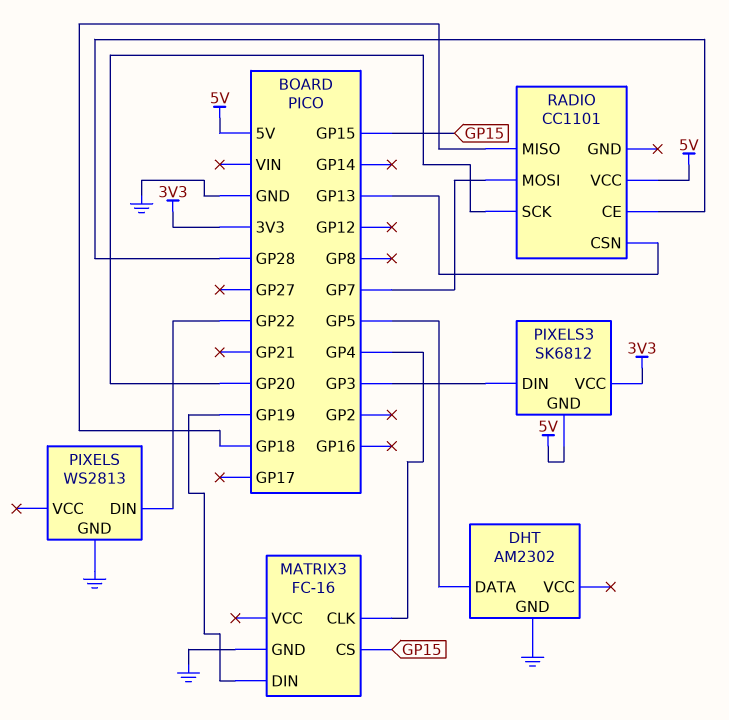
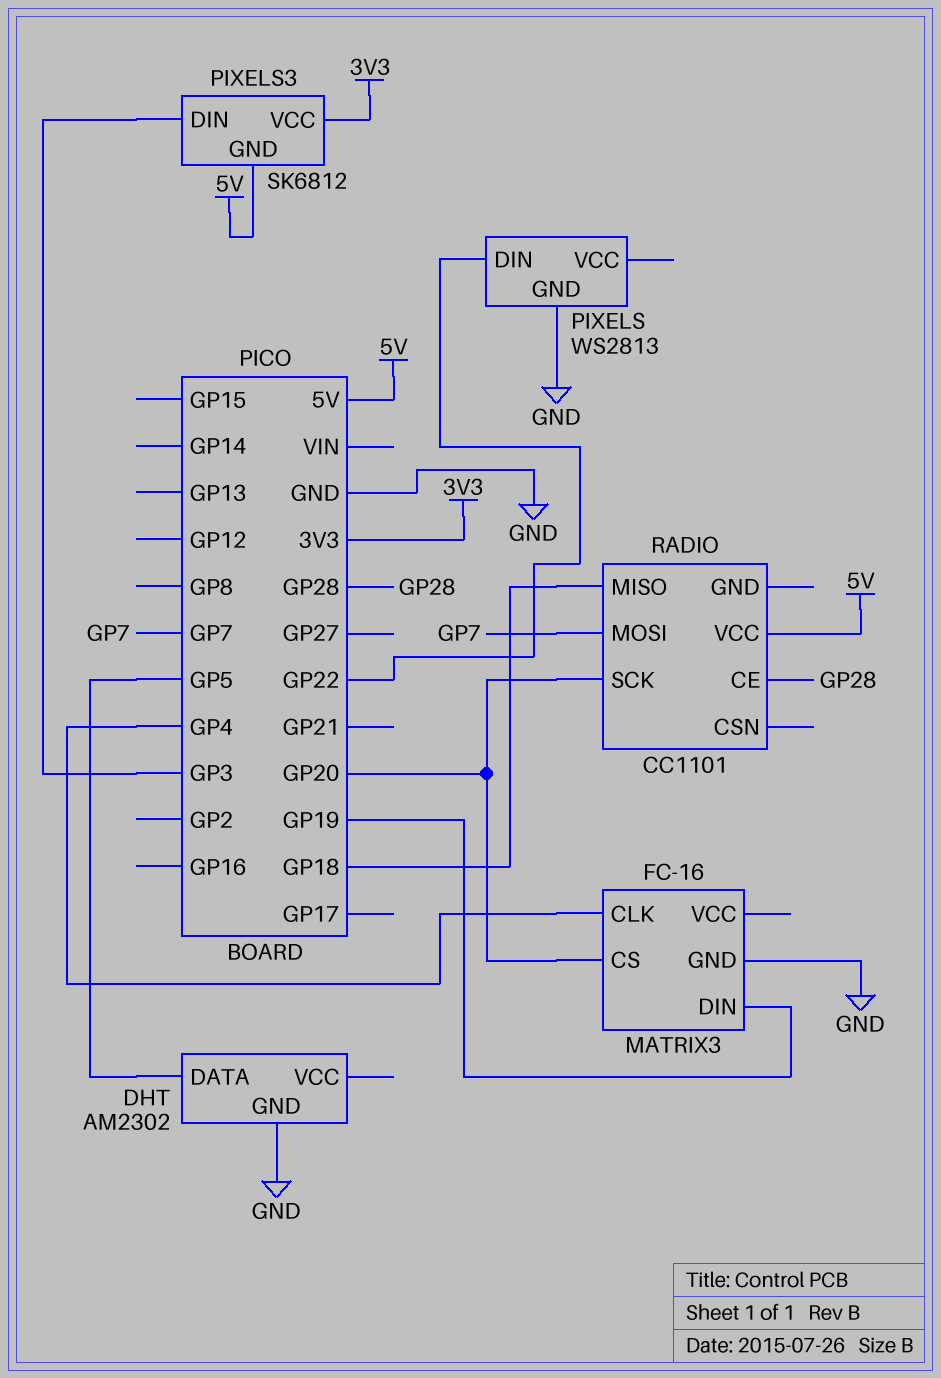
MATRIX3 pin CS: GP15 -> GP20
RADIO pin CSN: GP13 -> none

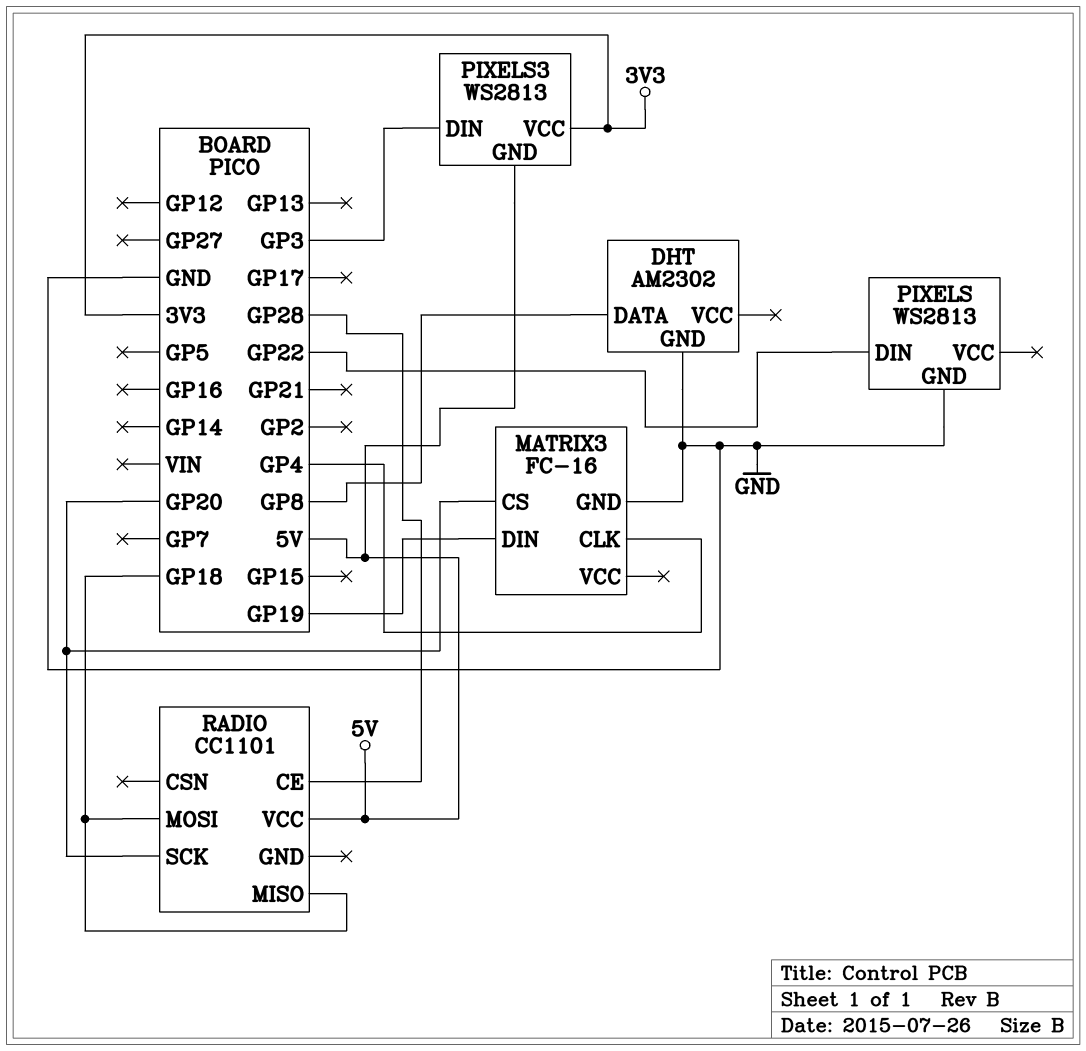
DHT pin DATA: GP5 -> GP8
PIXELS3: SK6812 -> WS2813
RADIO pin MOSI: GP7 -> GP18

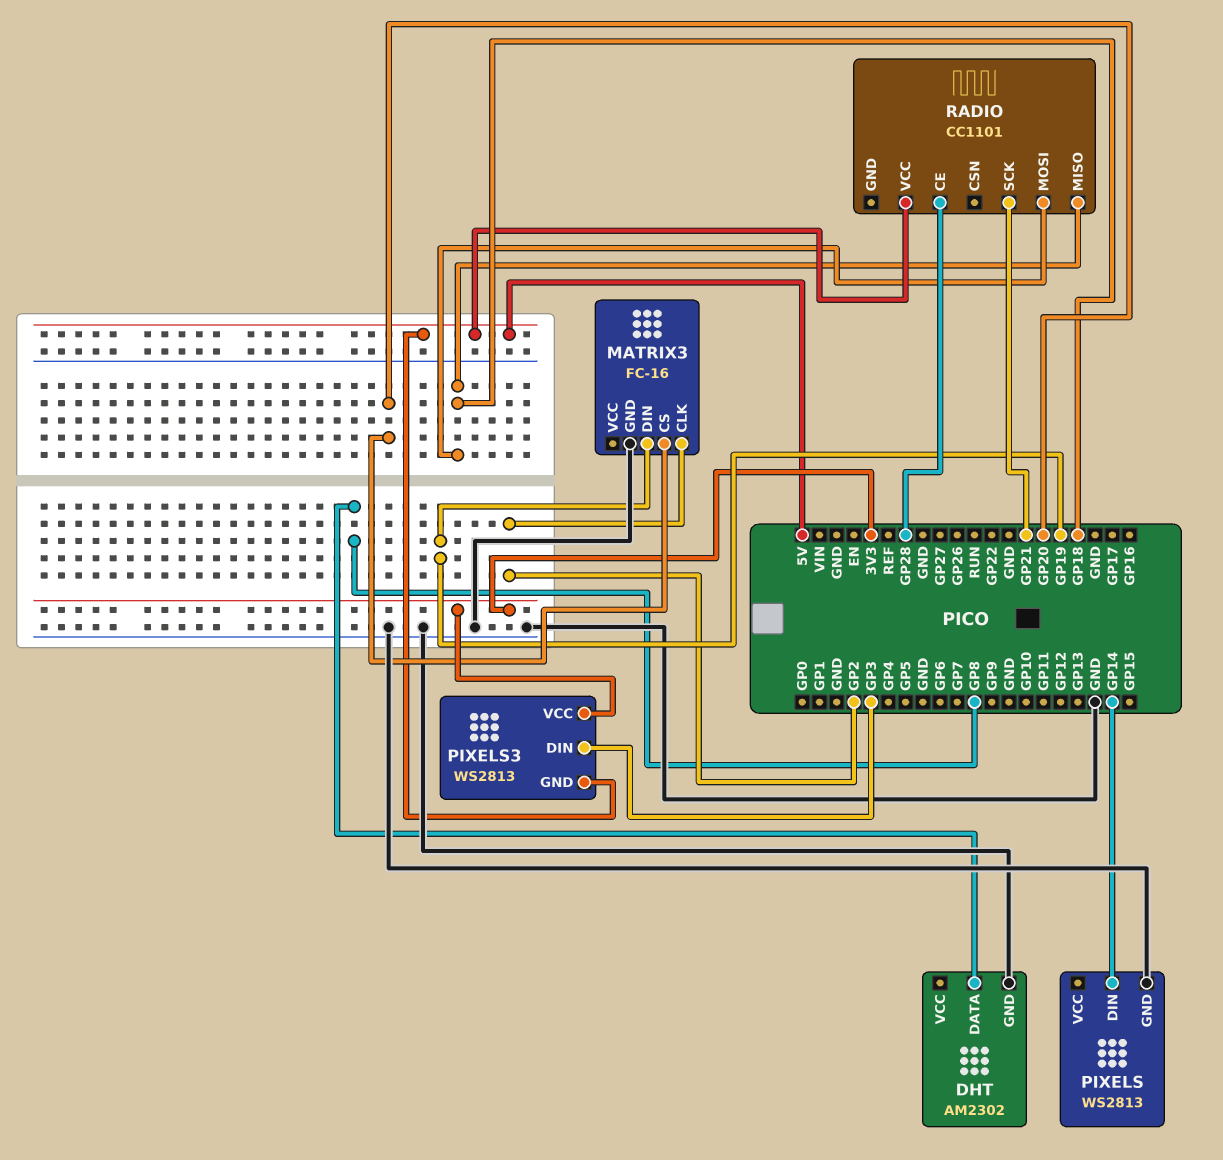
MATRIX3 pin CLK: GP4 -> GP2
PIXELS pin DIN: GP22 -> GP14
RADIO pin SCK: GP20 -> GP21

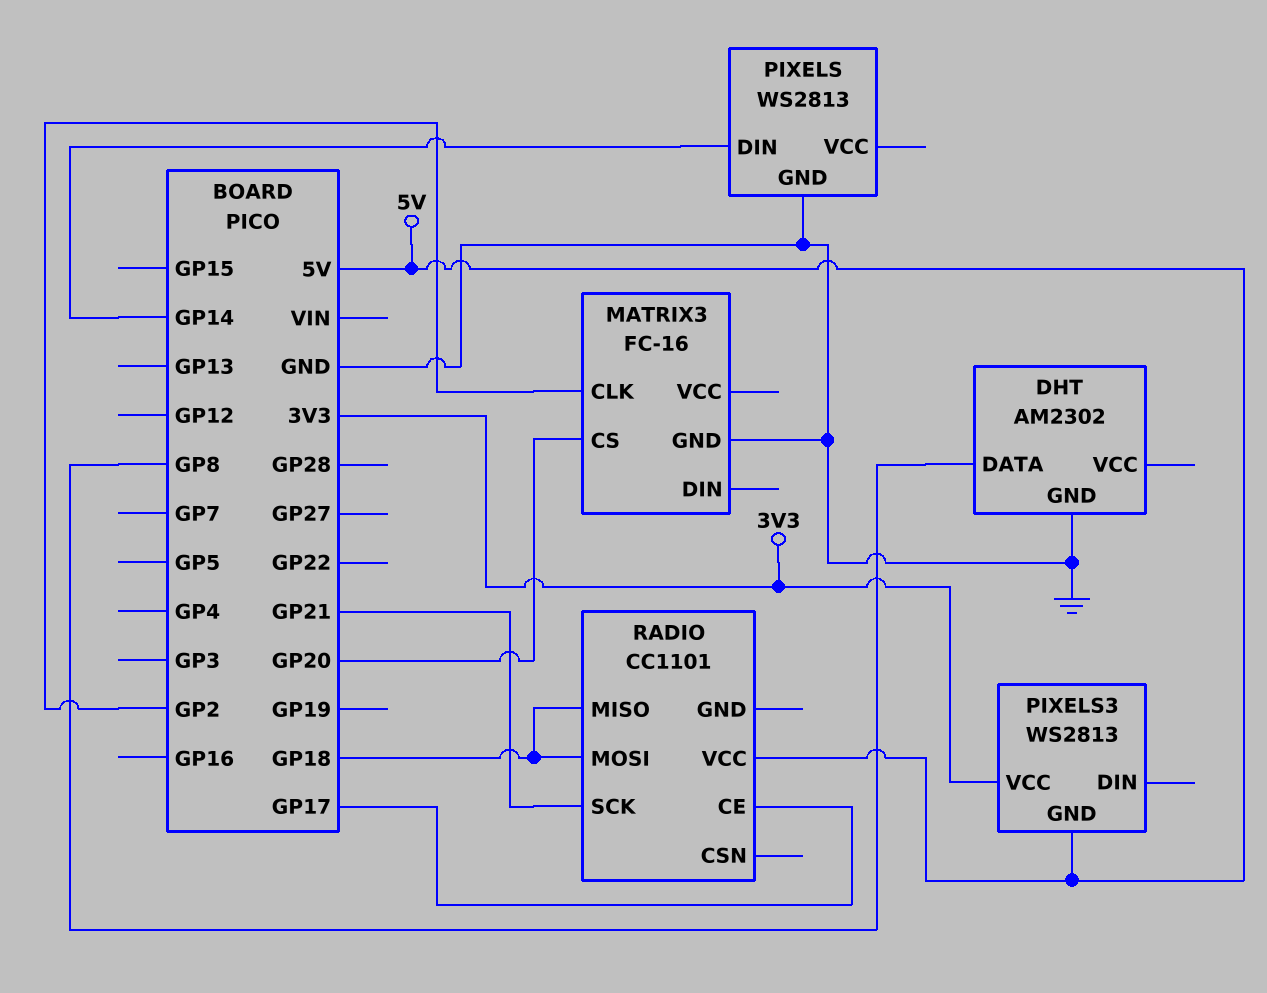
MATRIX3 pin DIN: GP19 -> none
PIXELS3 pin DIN: GP3 -> none
RADIO pin CE: GP28 -> GP17

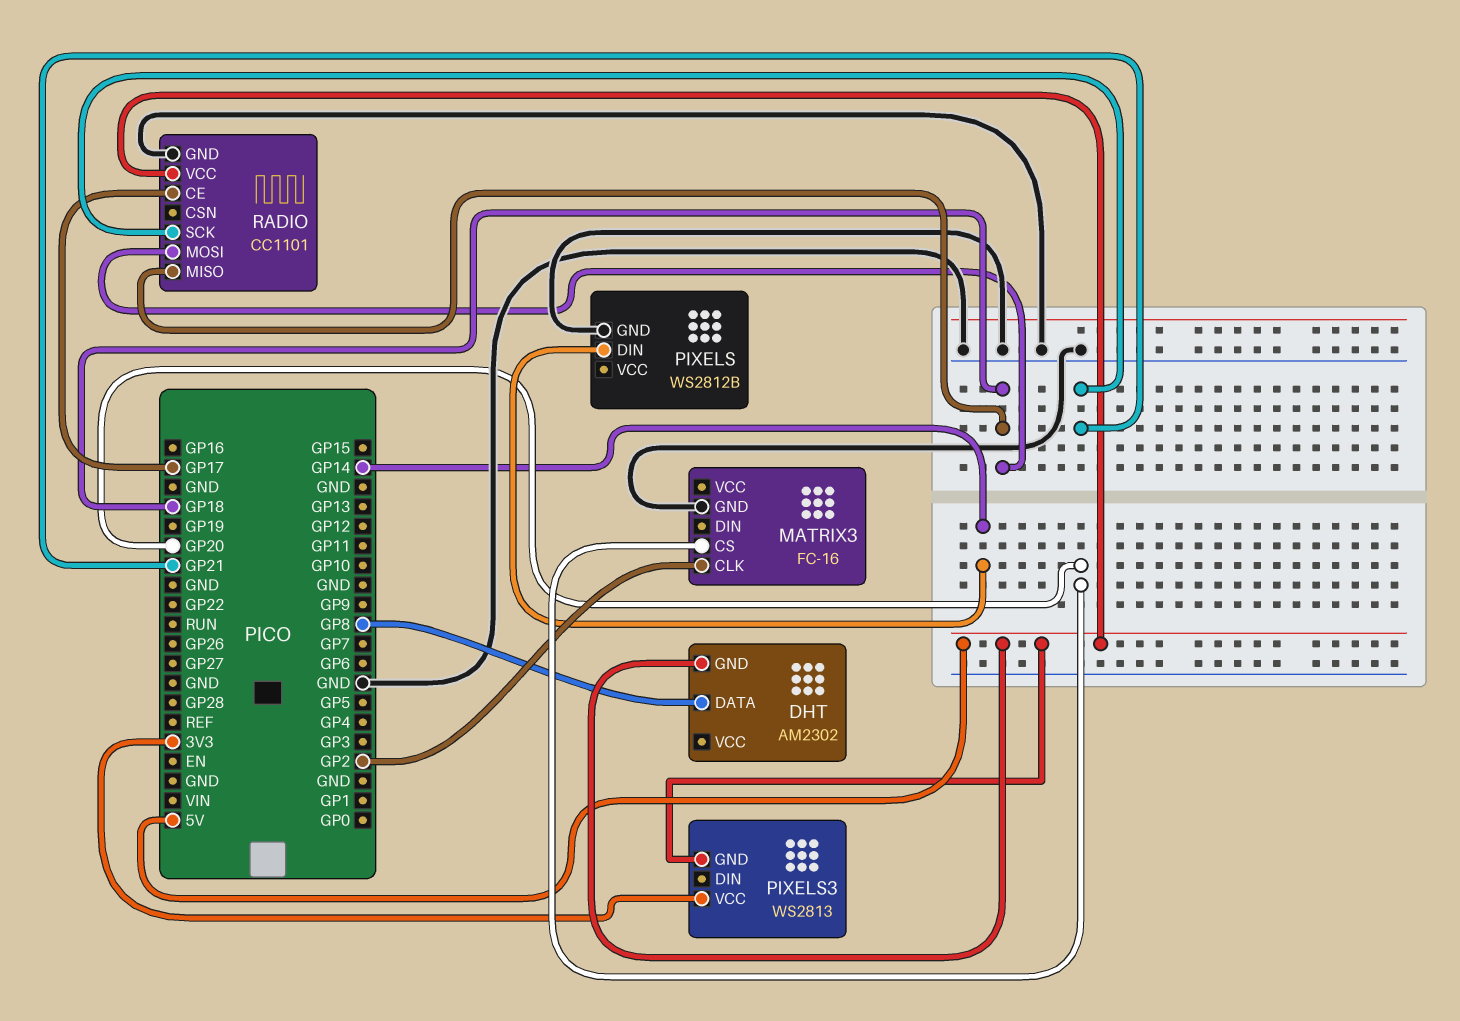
DHT pin GND: GND -> 5V
PIXELS: WS2813 -> WS2812B
RADIO pin GND: none -> GND

